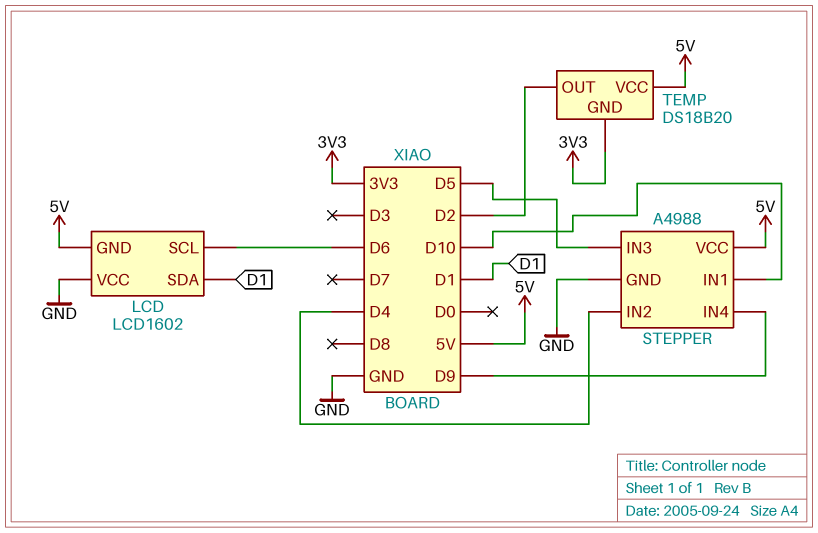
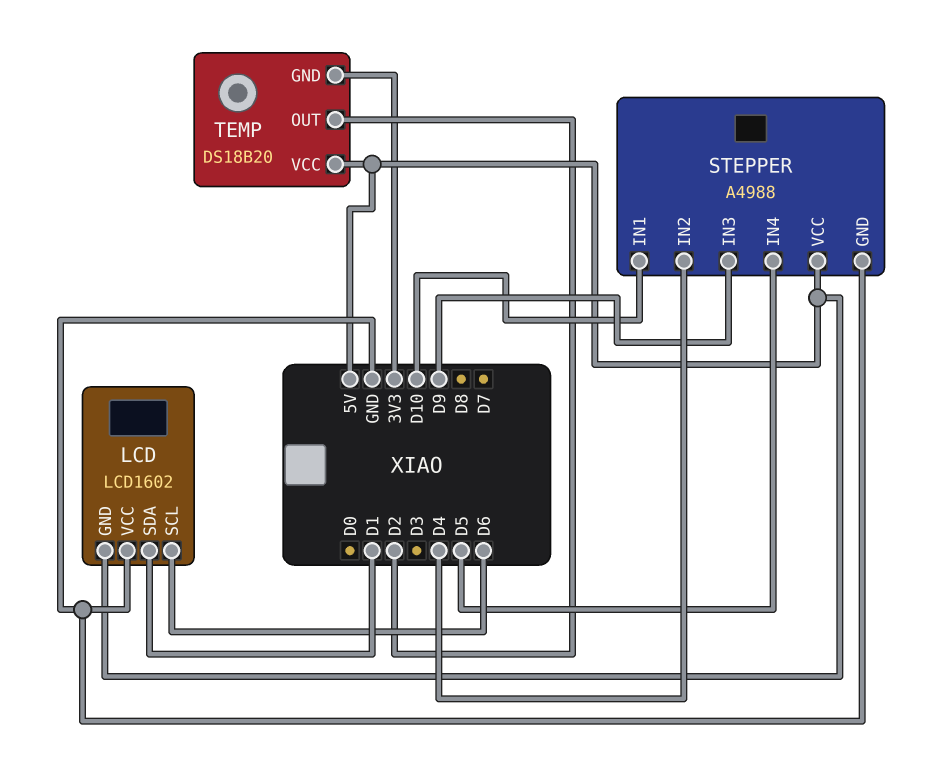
STEPPER pin IN3: D5 -> D9
STEPPER pin IN4: D9 -> D5

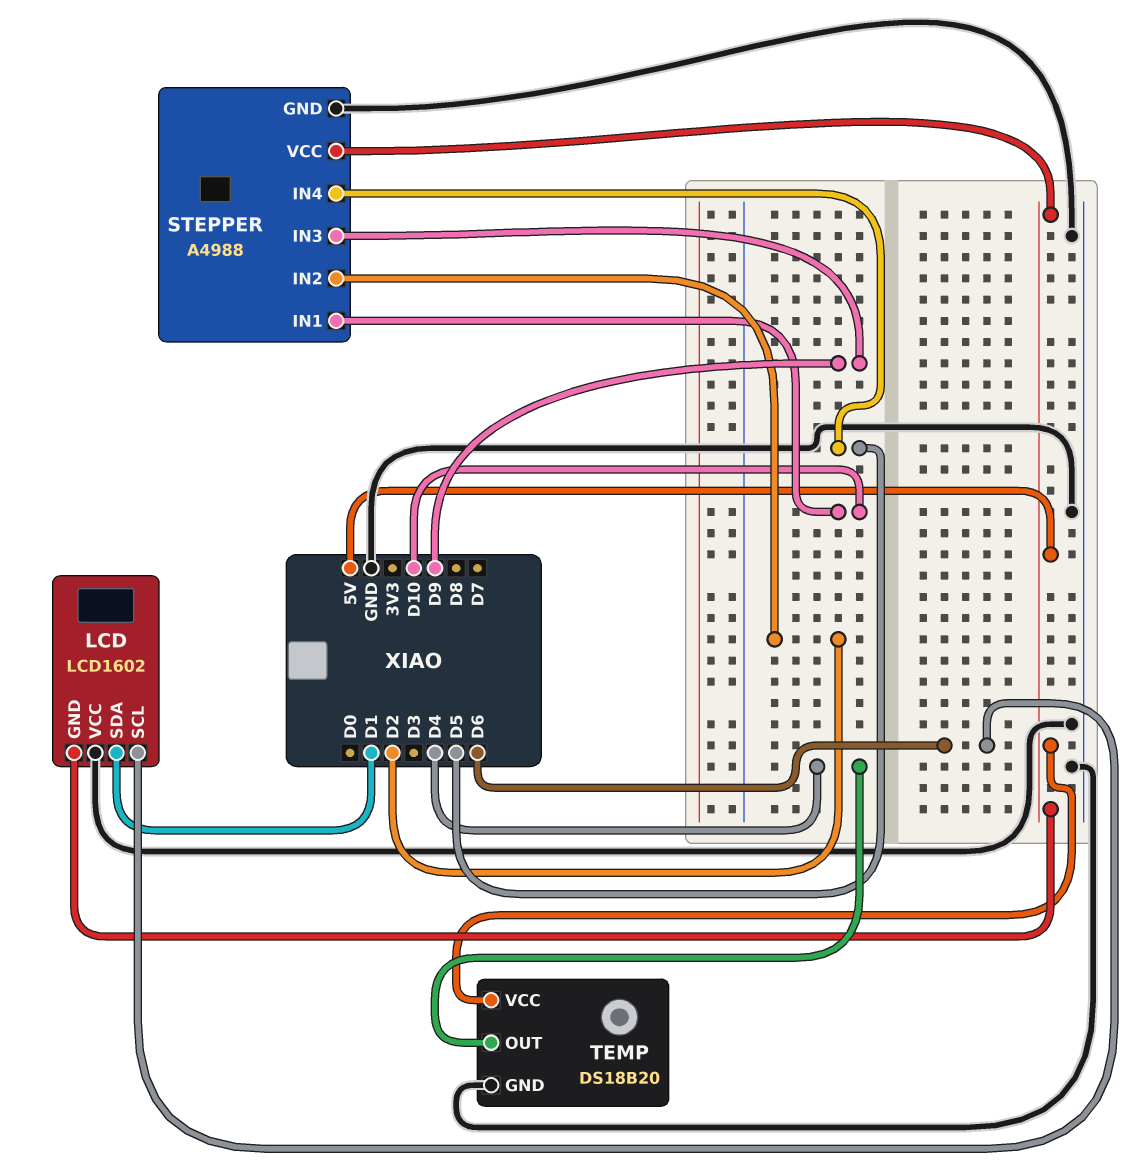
STEPPER pin IN2: D4 -> D2
TEMP pin GND: 3V3 -> GND
TEMP pin OUT: D2 -> D4

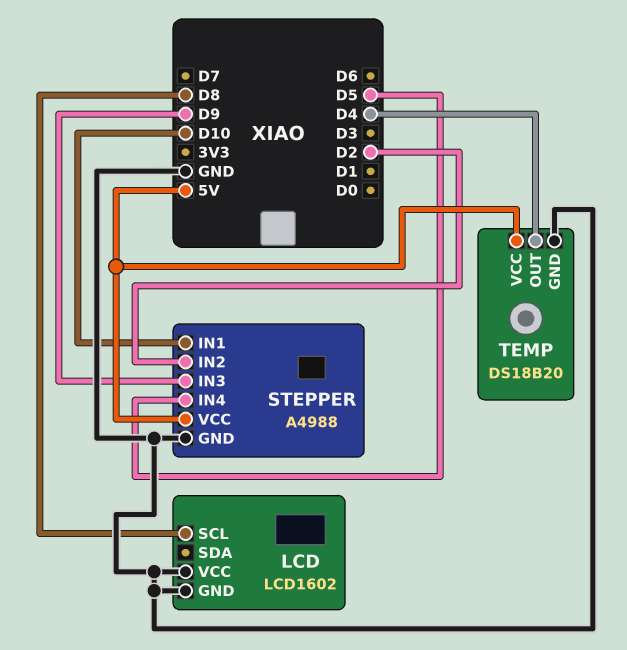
LCD pin GND: 5V -> GND
LCD pin SCL: D6 -> D8
LCD pin SDA: D1 -> none

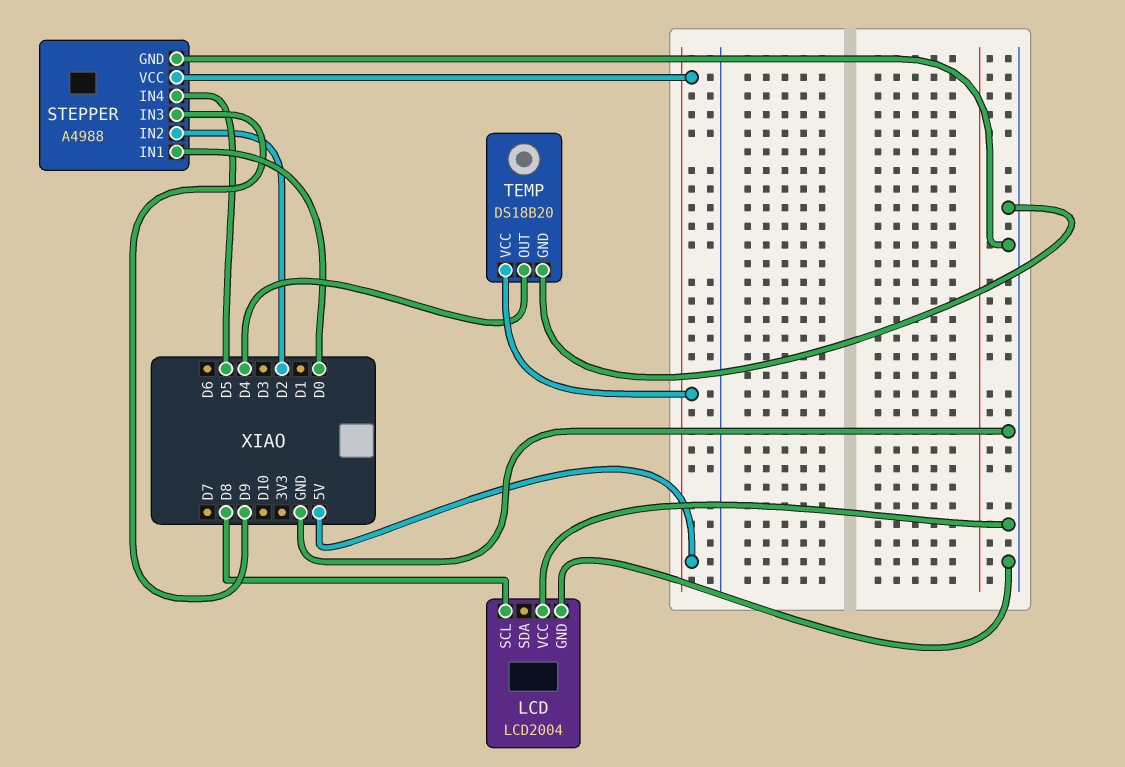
LCD: LCD1602 -> LCD2004
STEPPER pin IN1: D10 -> D0

